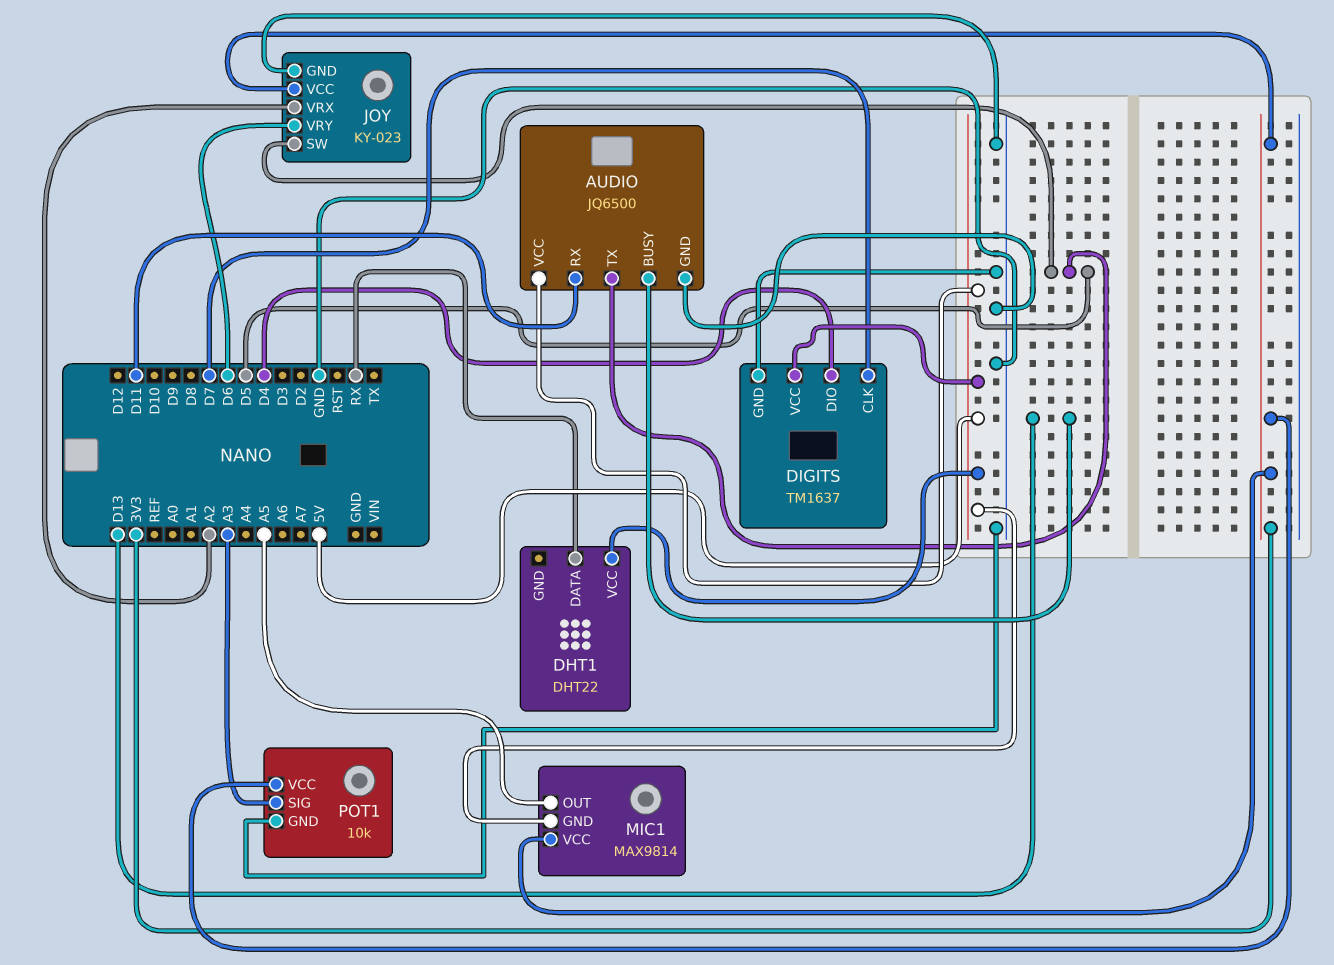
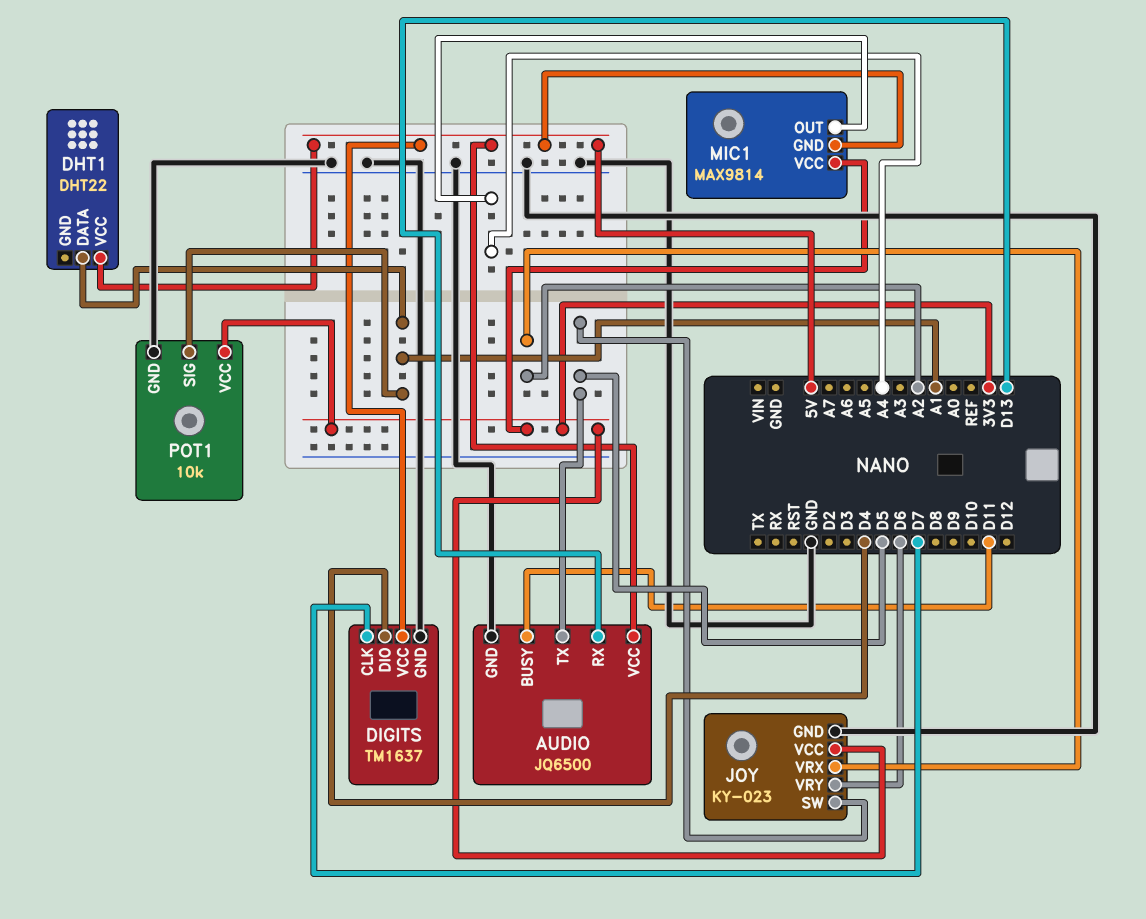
AUDIO pin BUSY: D13 -> D11
AUDIO pin RX: D11 -> D13
DHT1 pin DATA: RX -> A1
MIC1 pin OUT: A5 -> A4
POT1 pin SIG: A3 -> A1

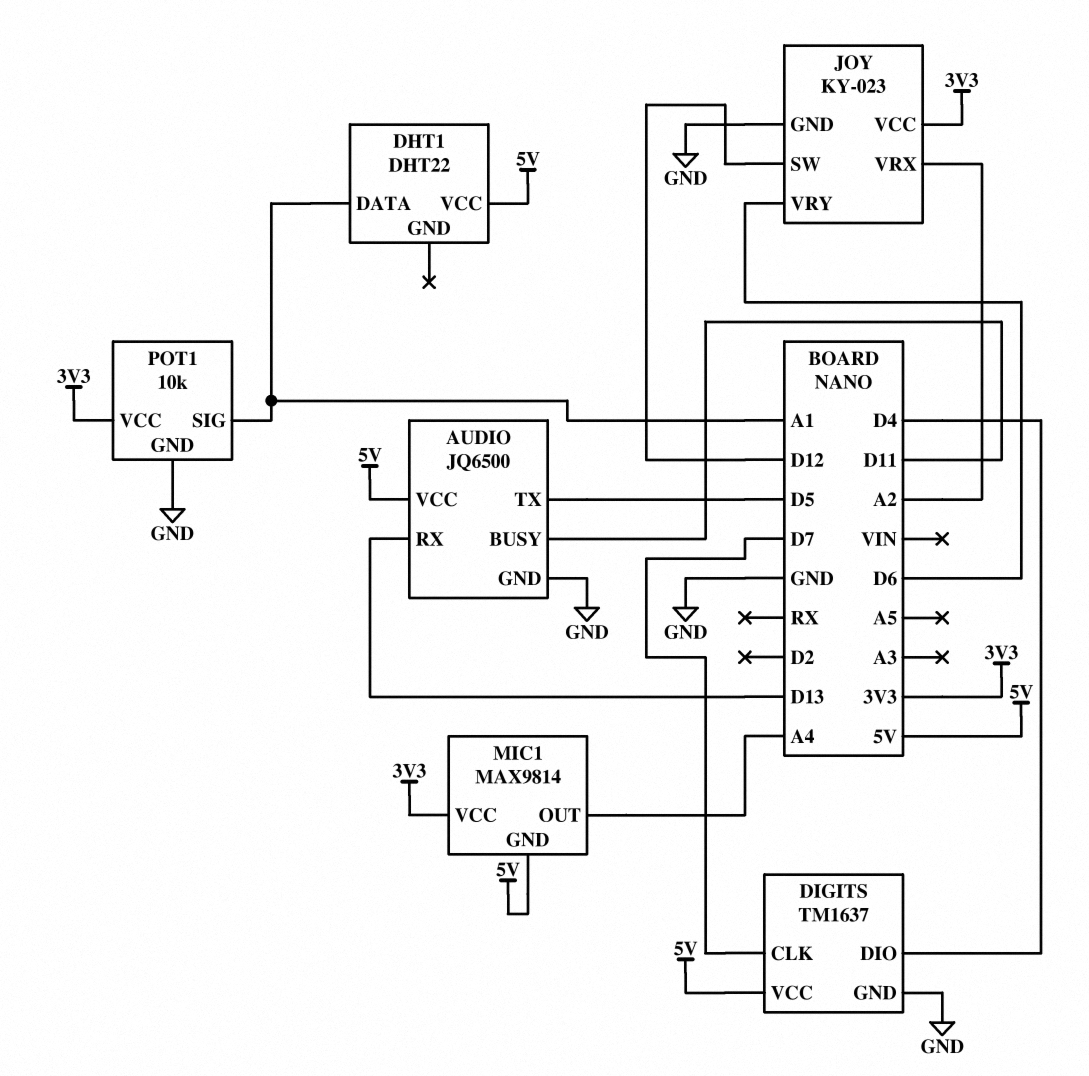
JOY pin SW: D5 -> D12

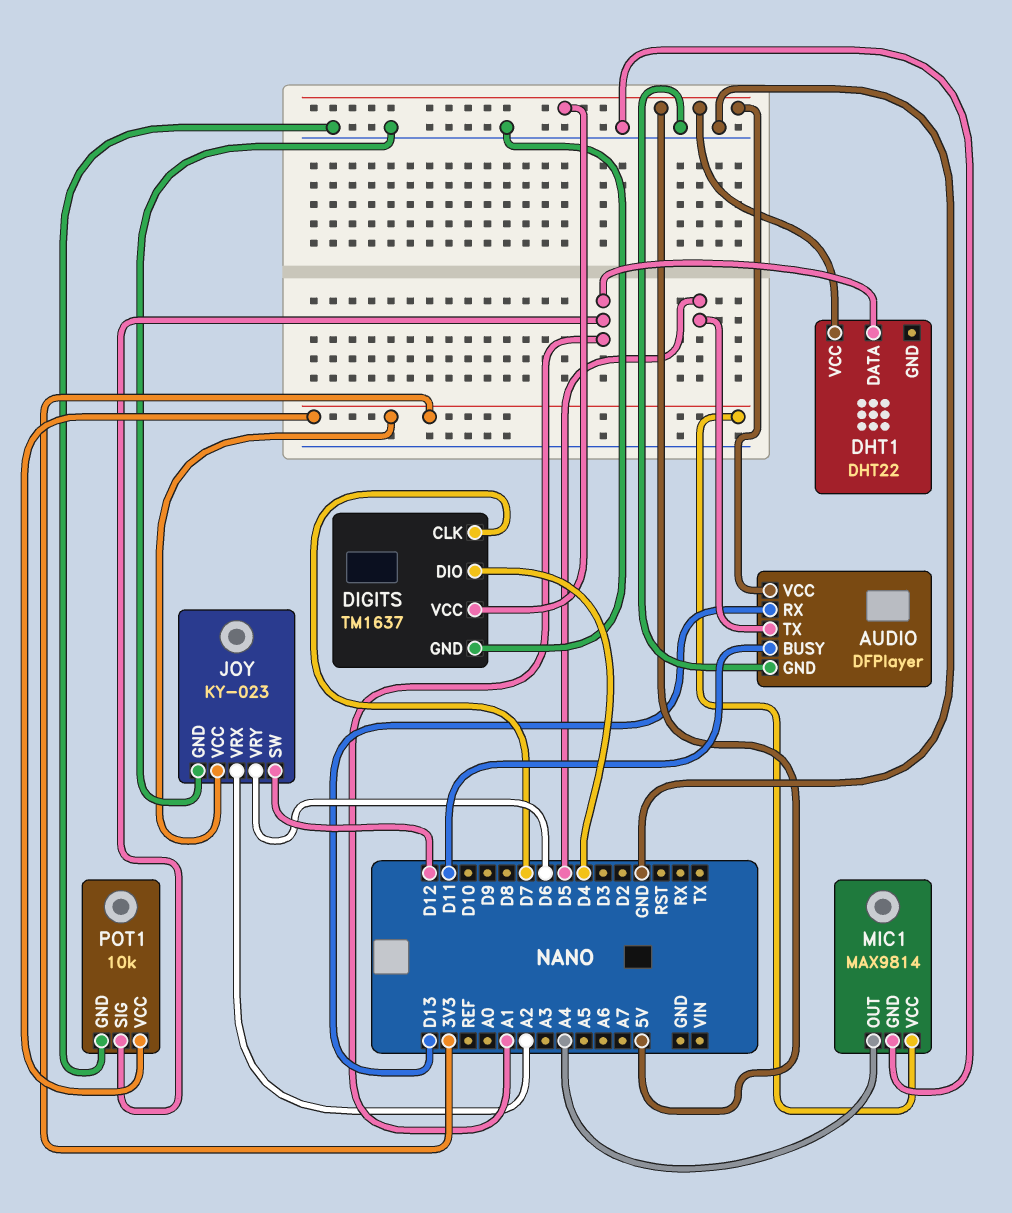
AUDIO: JQ6500 -> DFPlayer
MIC1 pin GND: 5V -> GND

